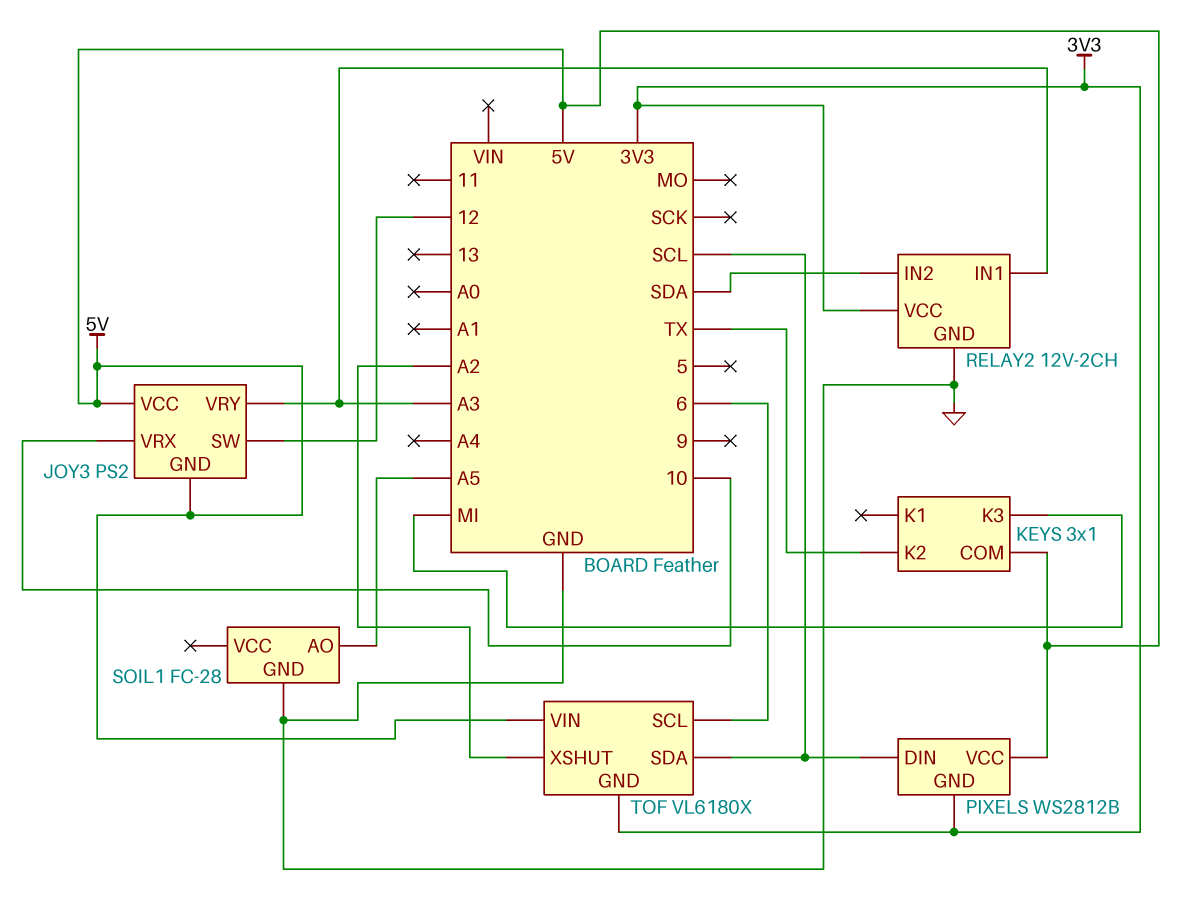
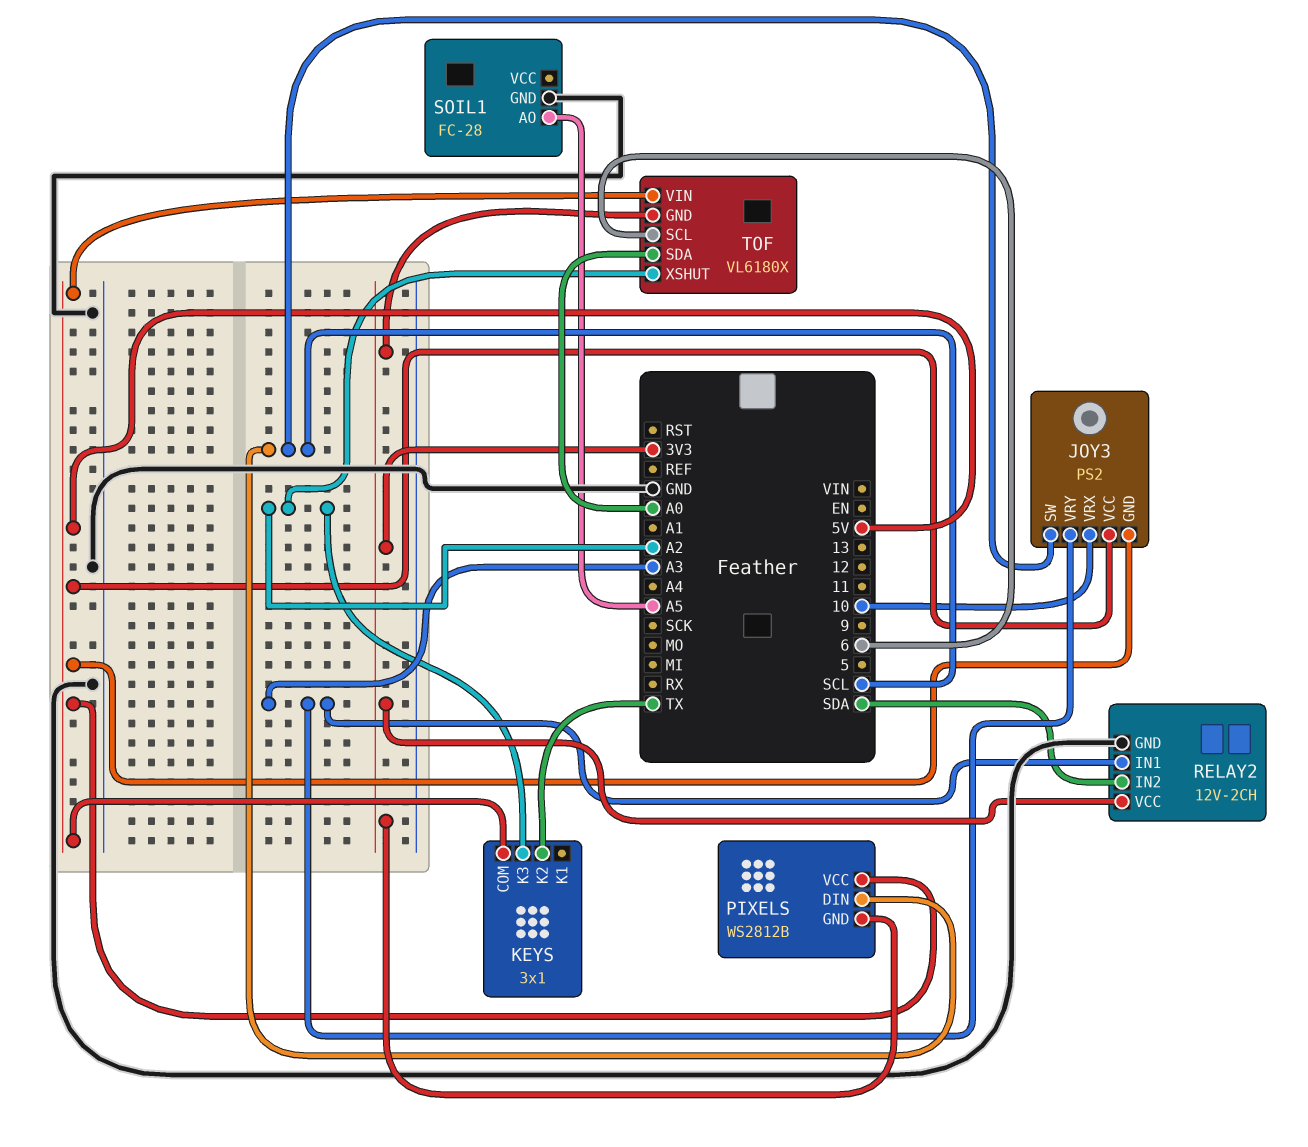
JOY3 pin SW: 12 -> SCL
KEYS pin K3: MI -> A2
TOF pin SDA: SCL -> A0

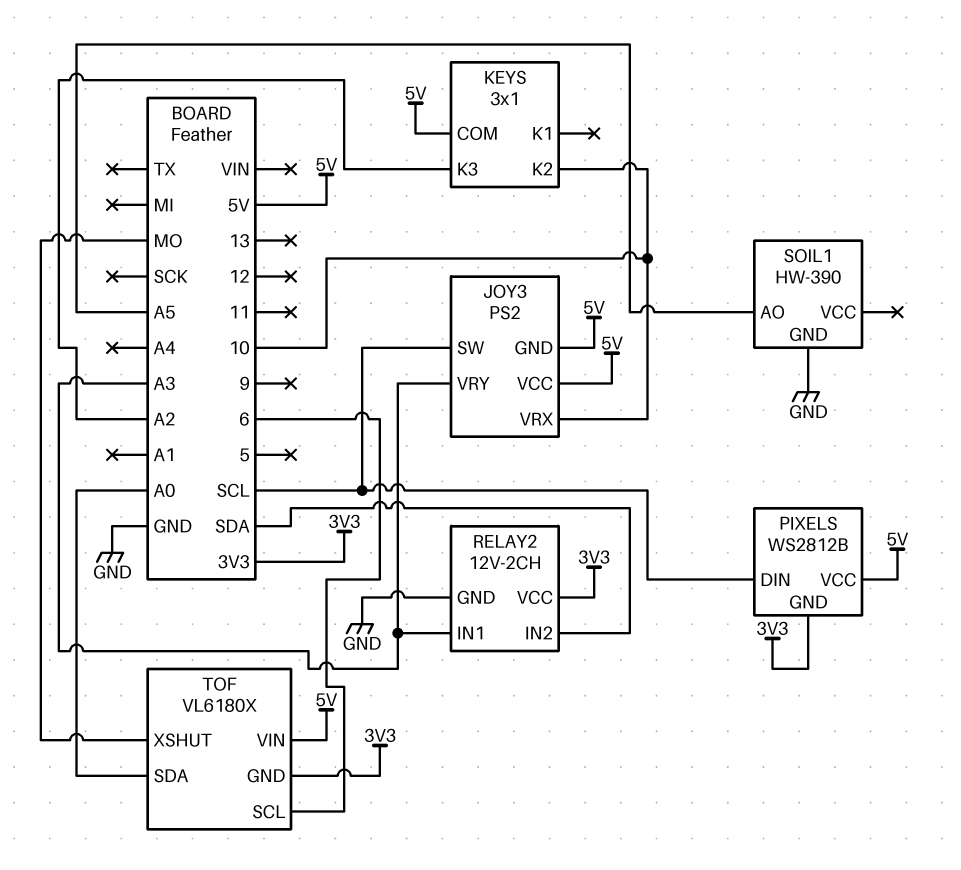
KEYS pin K2: TX -> 10
SOIL1: FC-28 -> HW-390
TOF pin XSHUT: A2 -> MO

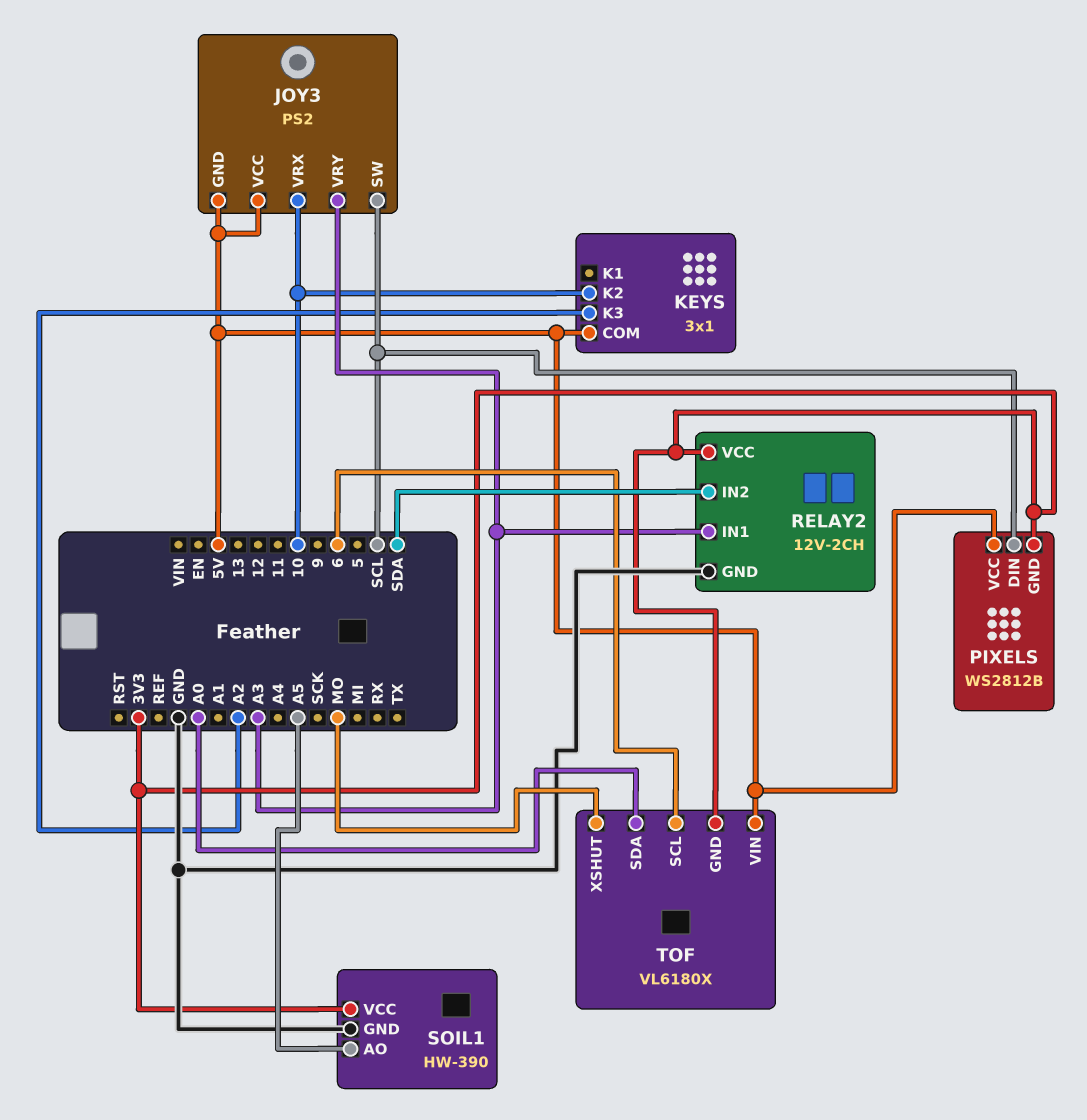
SOIL1 pin VCC: none -> 3V3

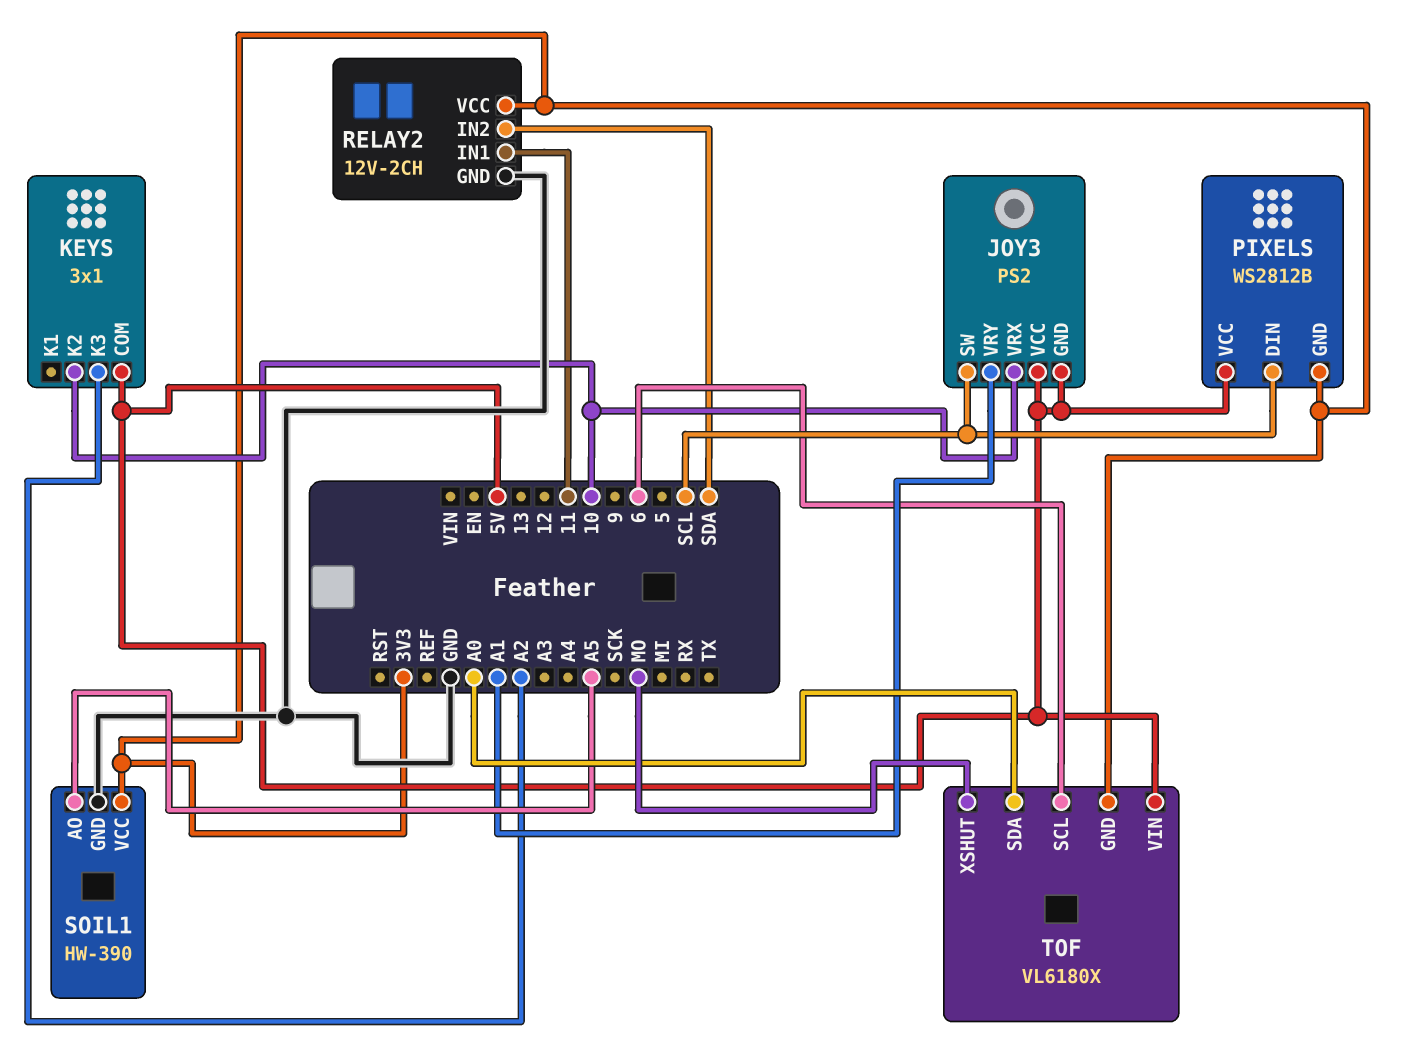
JOY3 pin VRY: A3 -> A1
RELAY2 pin IN1: A3 -> 11

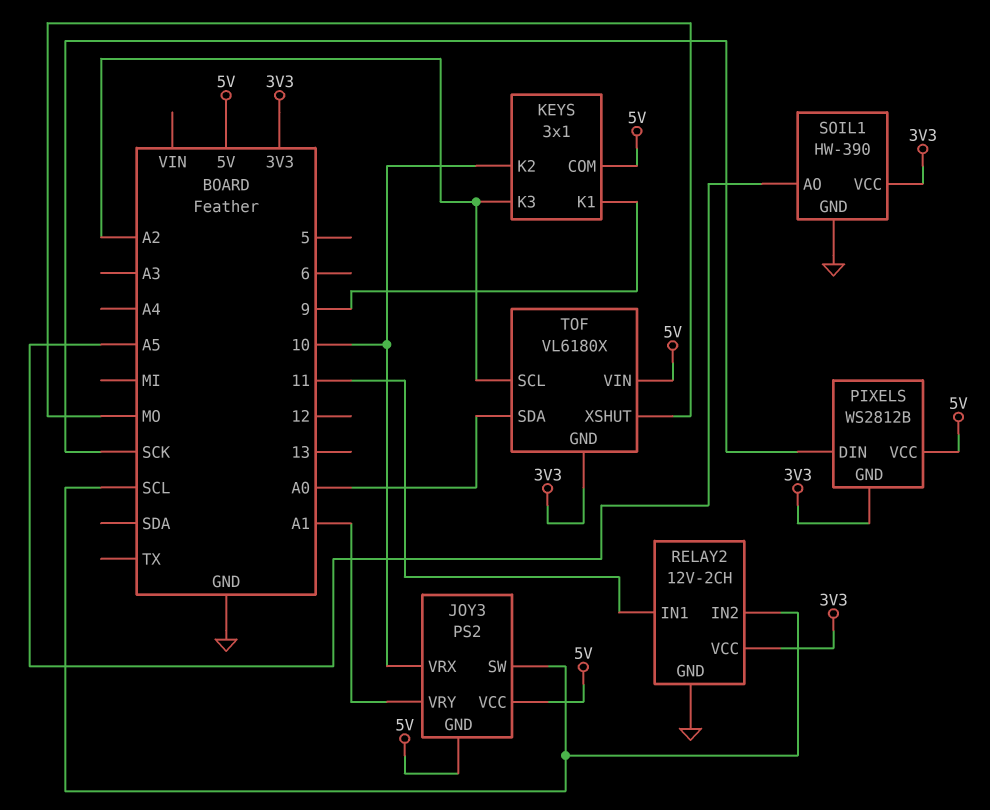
KEYS pin K1: none -> 9
PIXELS pin DIN: SCL -> SCK
RELAY2 pin IN2: SDA -> SCL
TOF pin SCL: 6 -> A2

